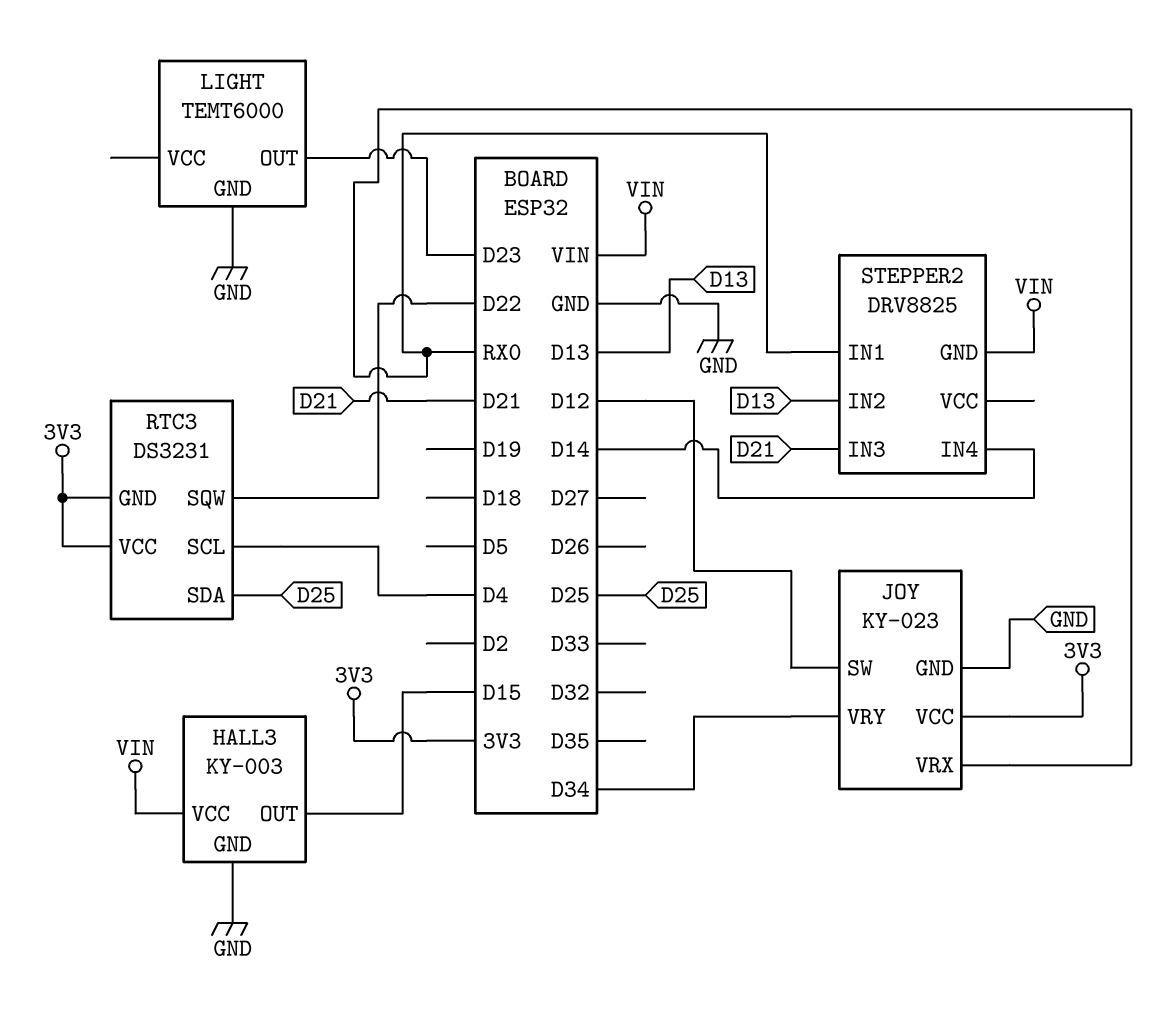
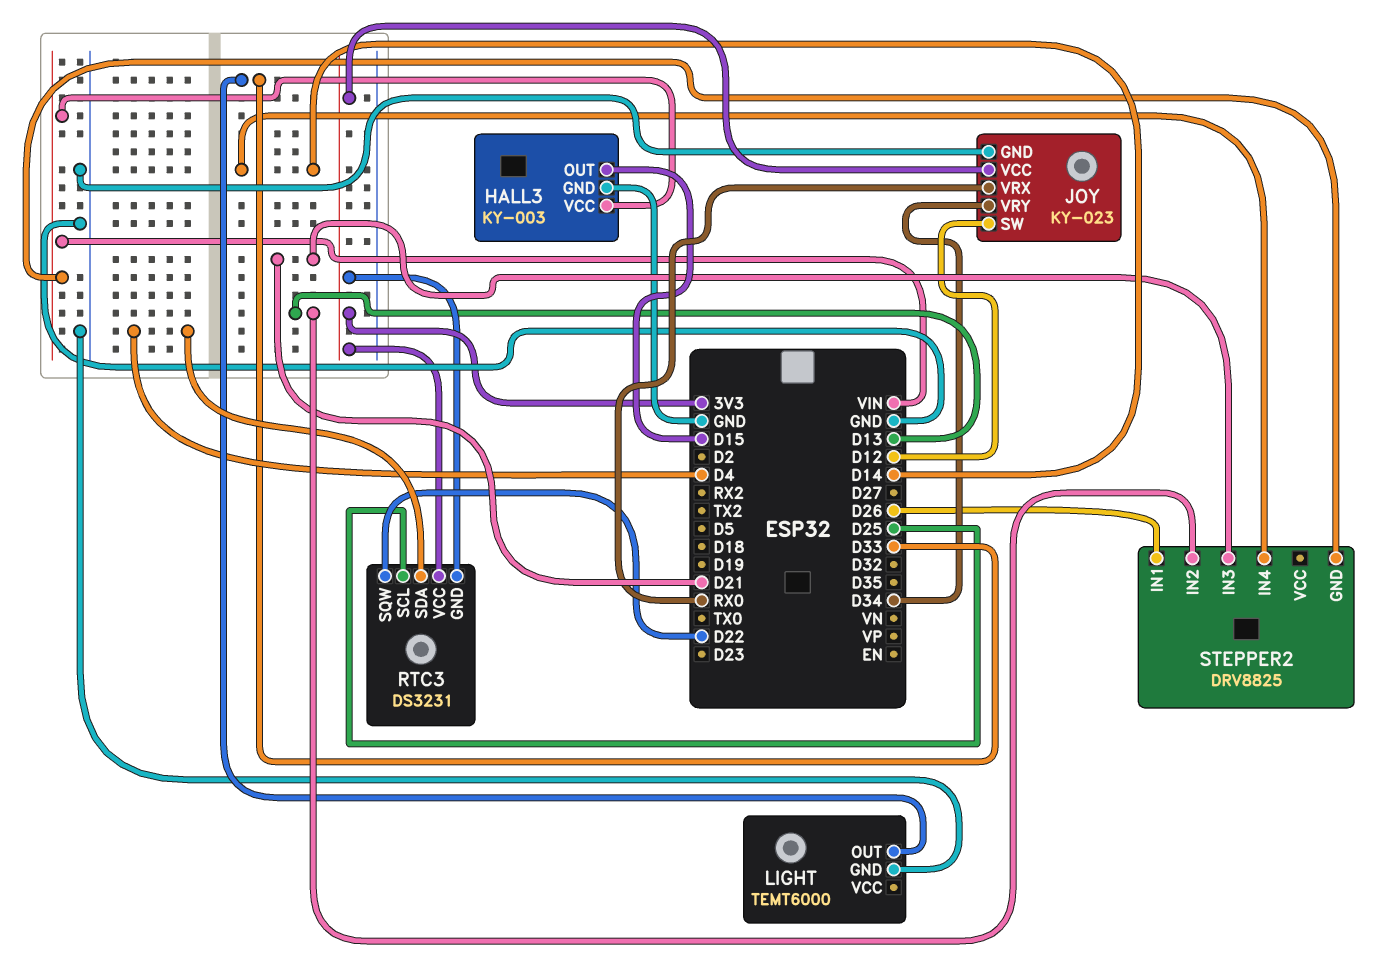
LIGHT pin OUT: D23 -> D33
RTC3 pin SCL: D4 -> D25
RTC3 pin SDA: D25 -> D4
STEPPER2 pin IN1: RX0 -> D26

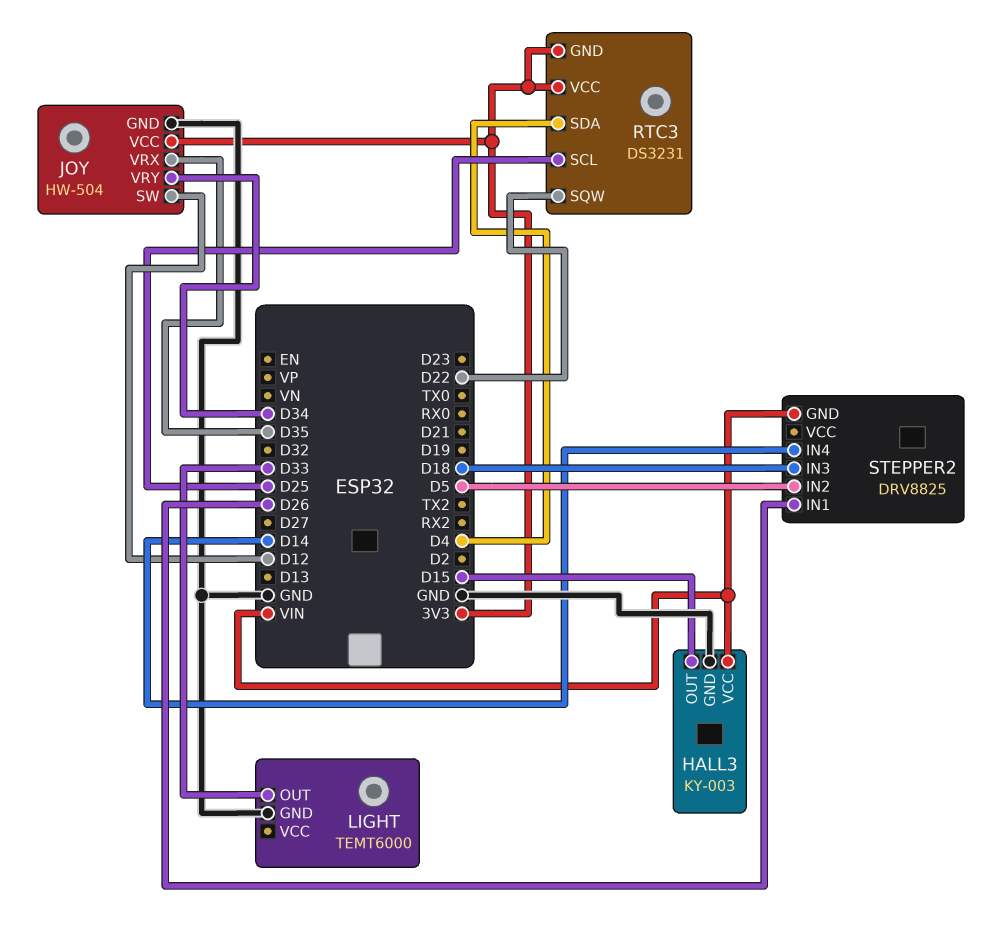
JOY: KY-023 -> HW-504
JOY pin VRX: RX0 -> D35
STEPPER2 pin IN2: D13 -> D5
STEPPER2 pin IN3: D21 -> D18

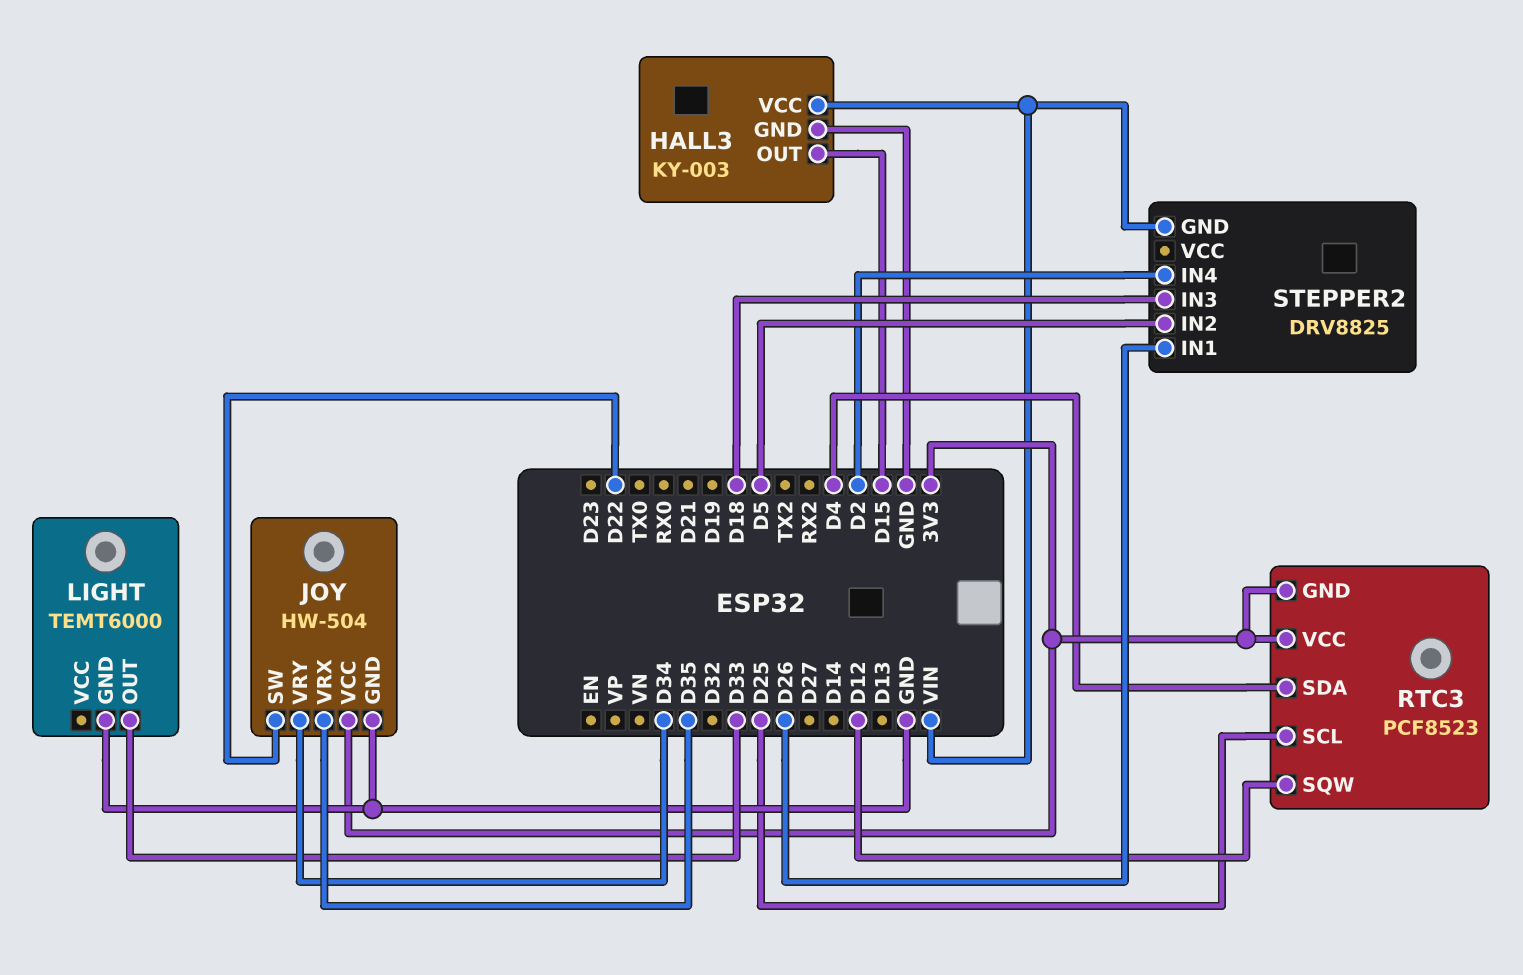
JOY pin SW: D12 -> D22
RTC3: DS3231 -> PCF8523
RTC3 pin SQW: D22 -> D12
STEPPER2 pin IN4: D14 -> D2

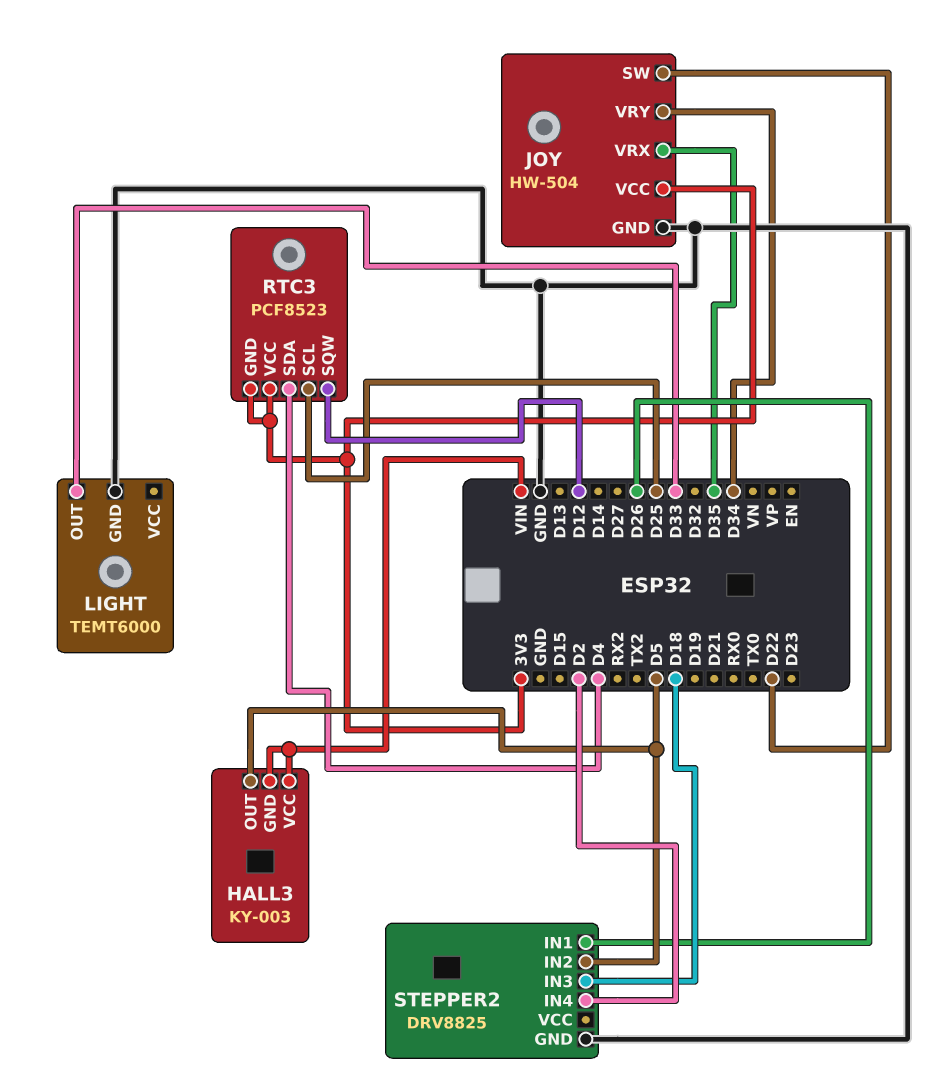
HALL3 pin GND: GND -> VIN
HALL3 pin OUT: D15 -> D5
STEPPER2 pin GND: VIN -> GND

